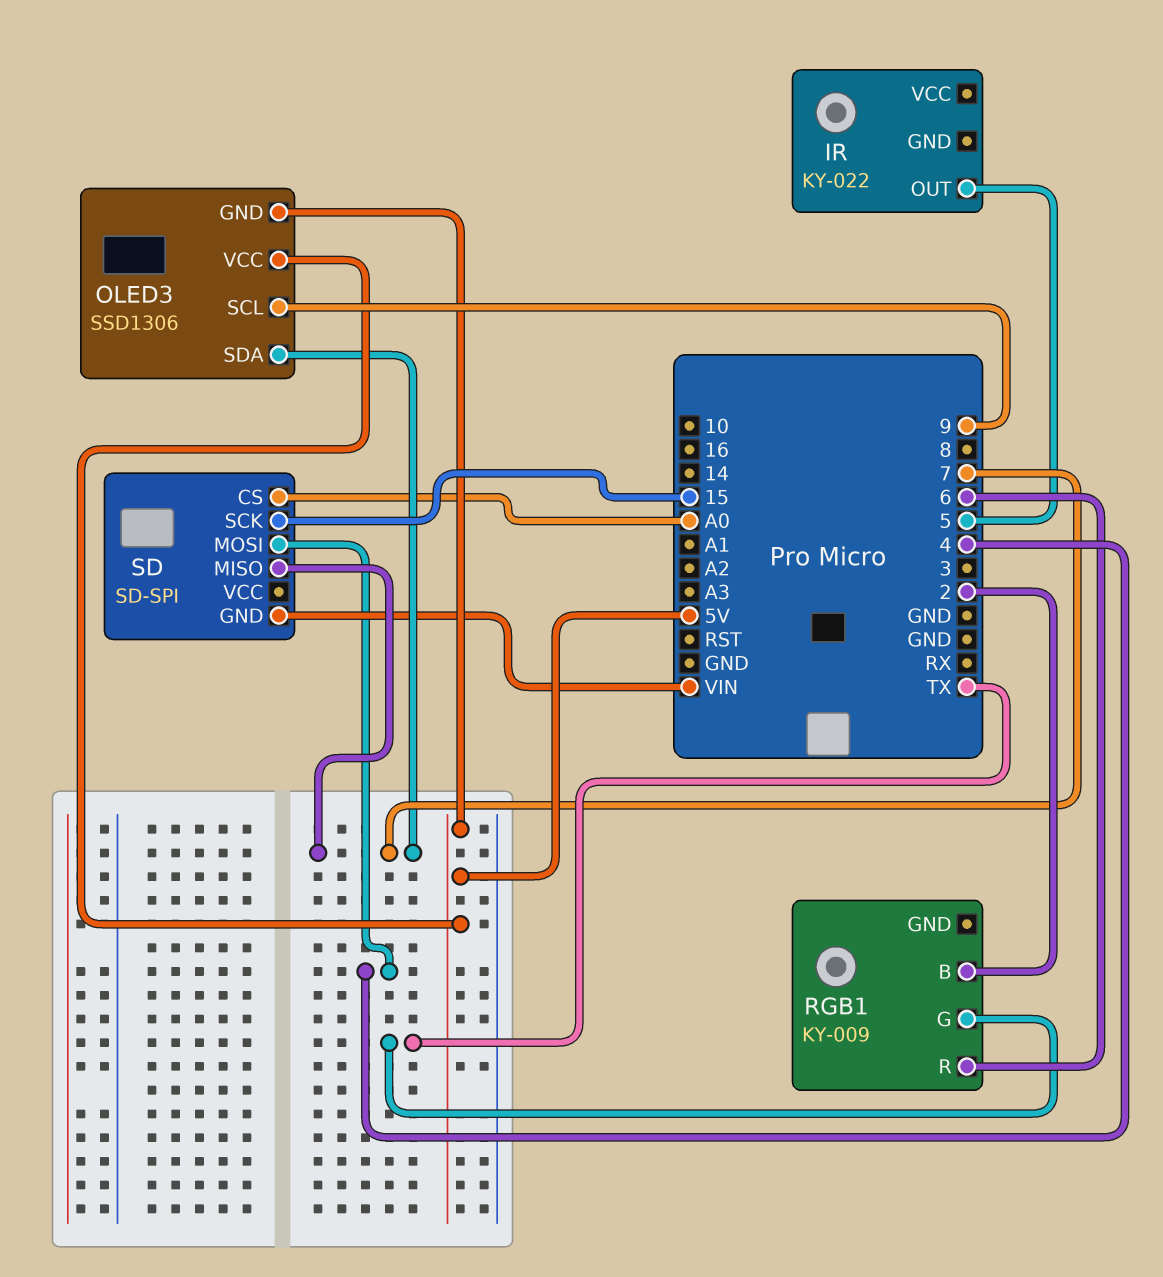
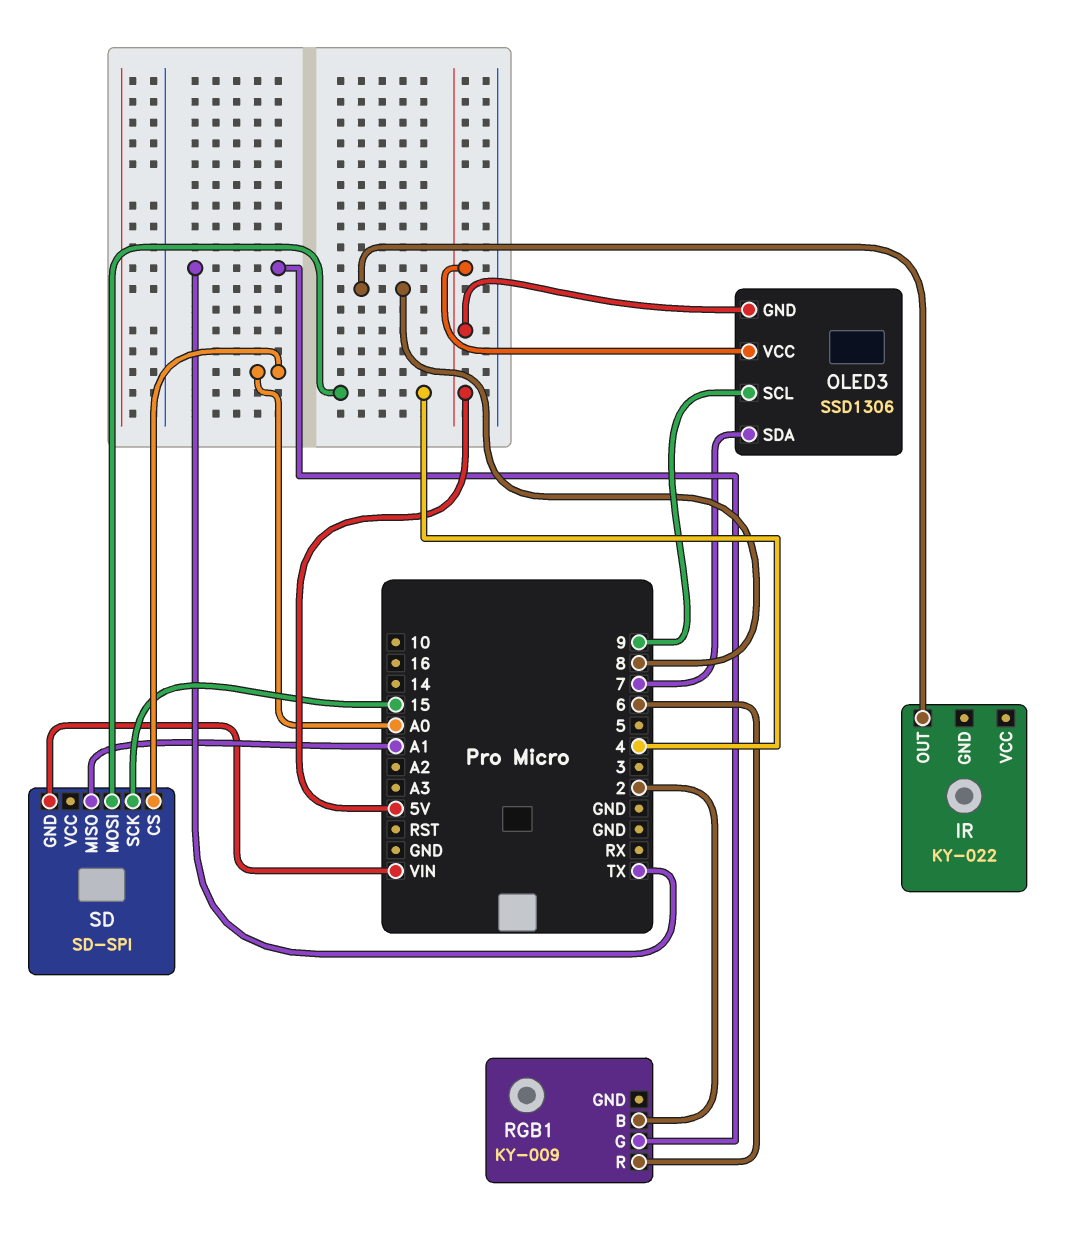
IR pin OUT: 5 -> 8
SD pin MISO: 7 -> A1

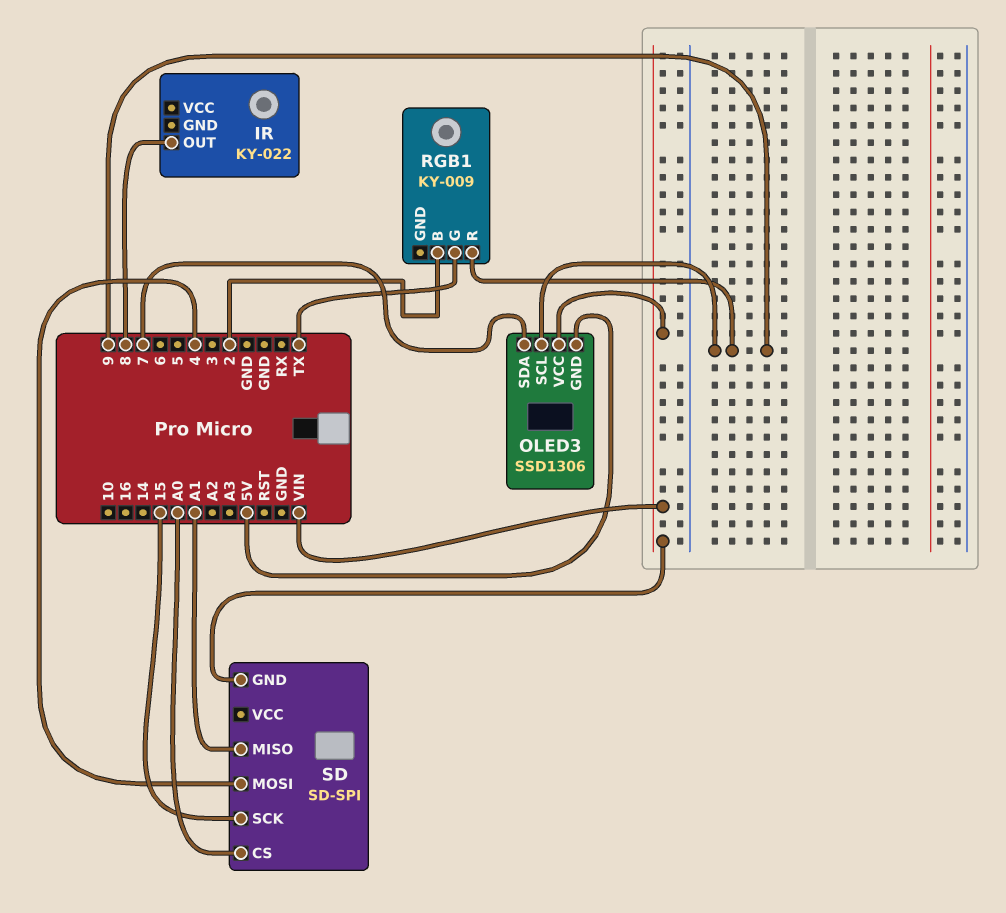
OLED3 pin VCC: 5V -> VIN
RGB1 pin R: 6 -> 9

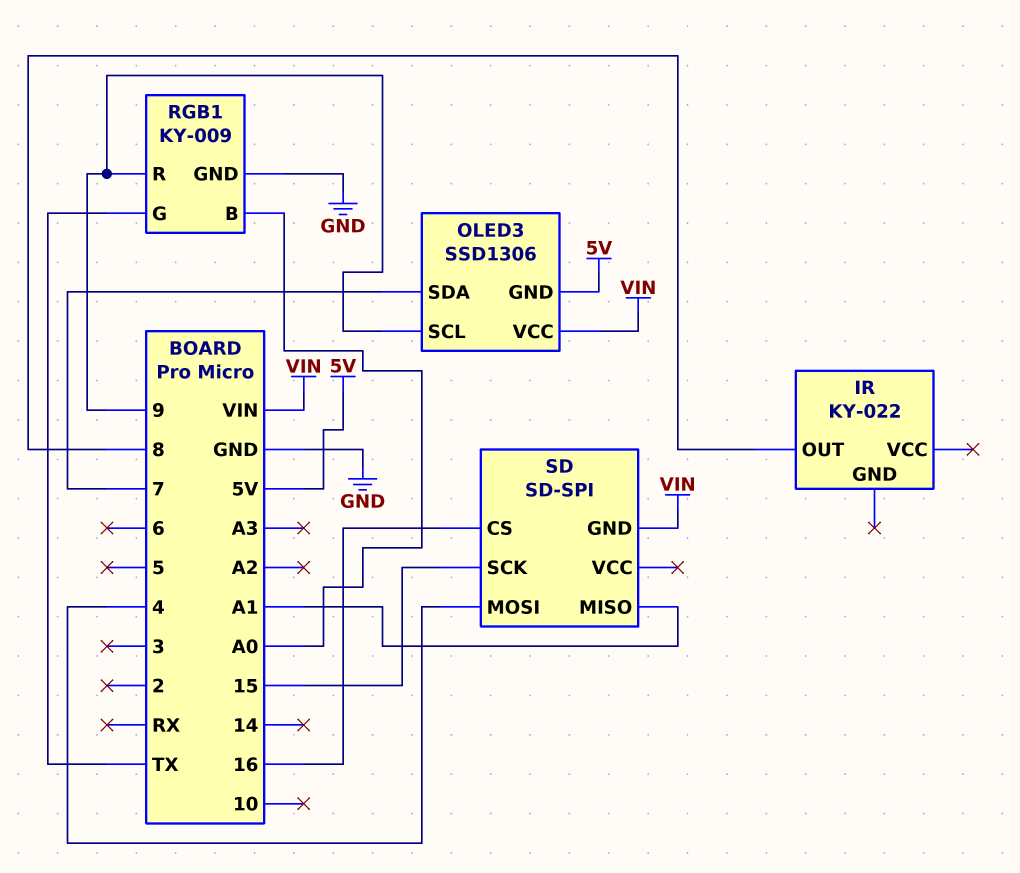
RGB1 pin B: 2 -> A0
RGB1 pin GND: none -> GND
SD pin CS: A0 -> 16

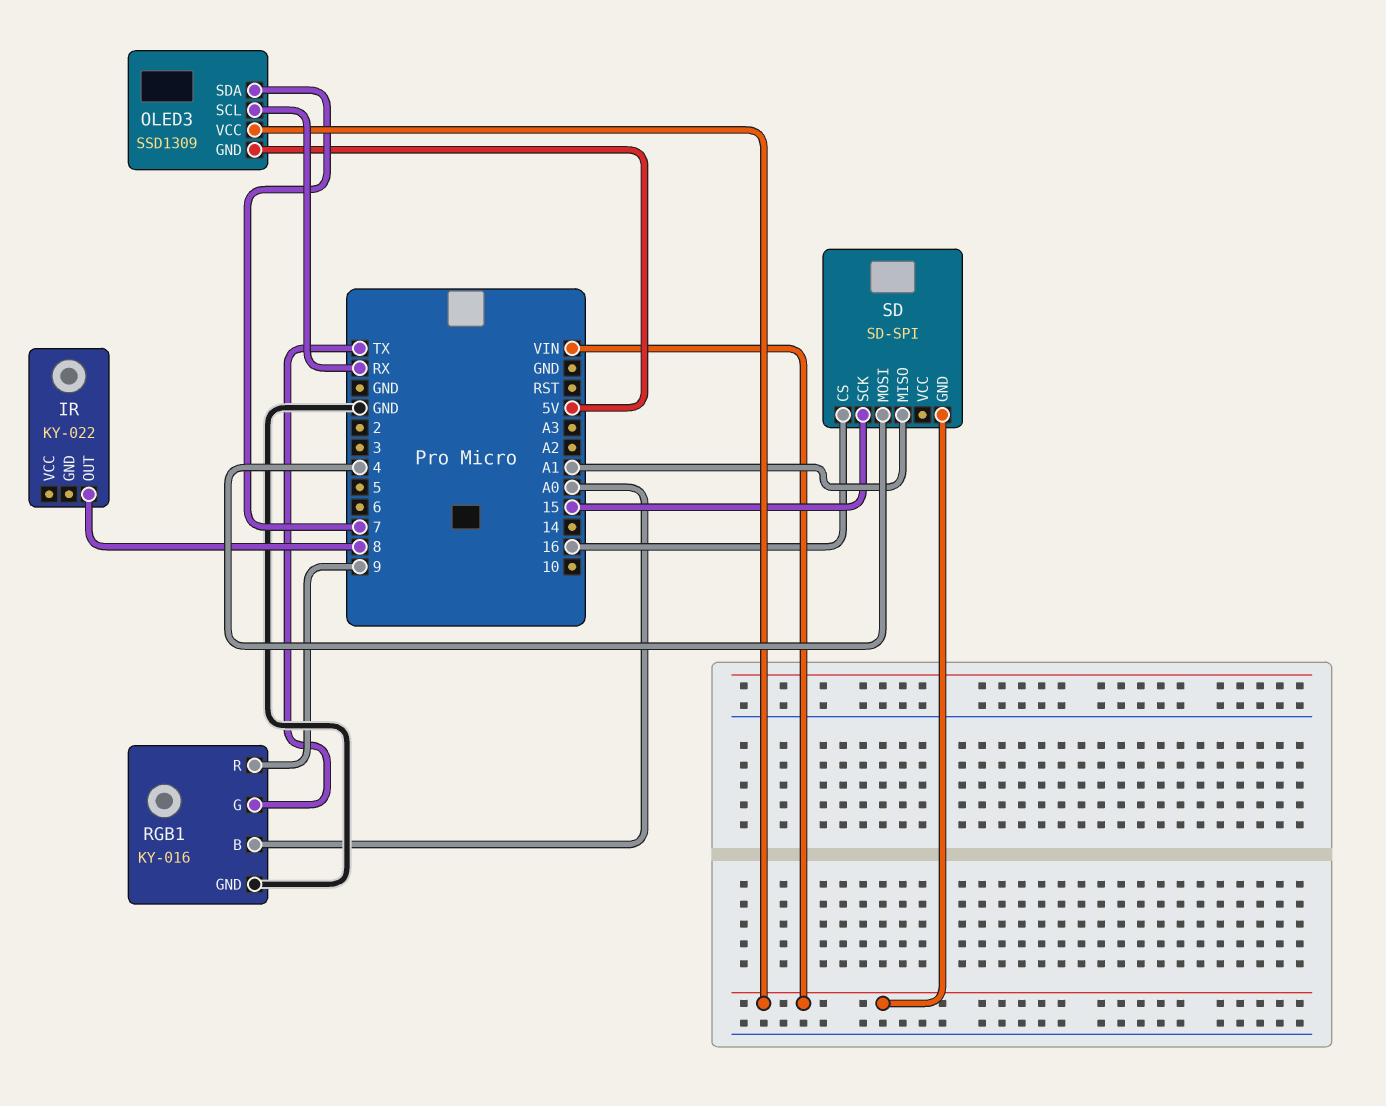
OLED3: SSD1306 -> SSD1309
OLED3 pin SCL: 9 -> RX
RGB1: KY-009 -> KY-016

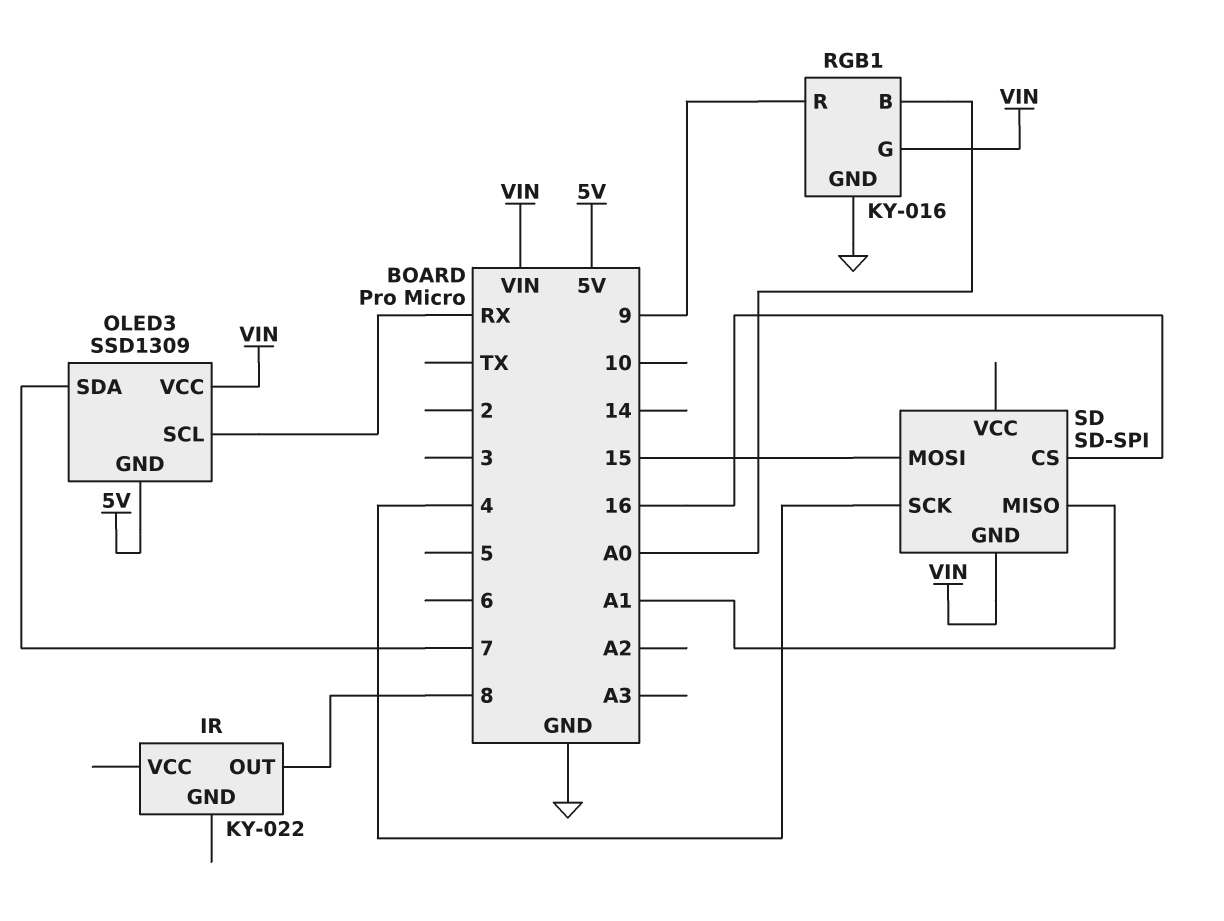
RGB1 pin G: TX -> VIN
SD pin MOSI: 4 -> 15
SD pin SCK: 15 -> 4

